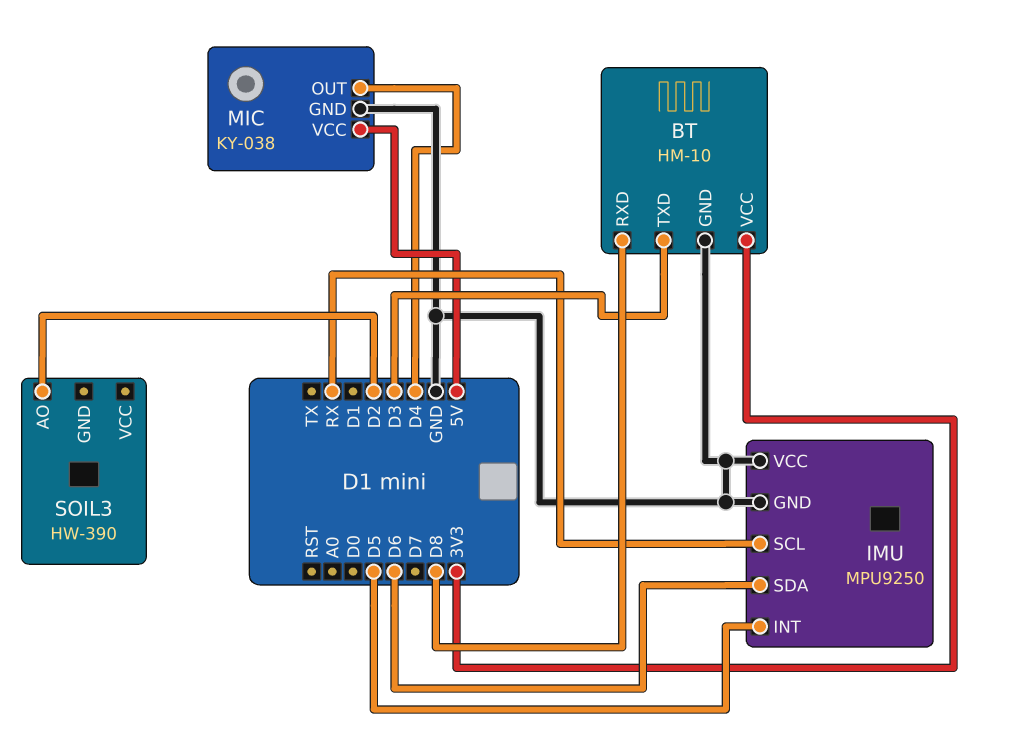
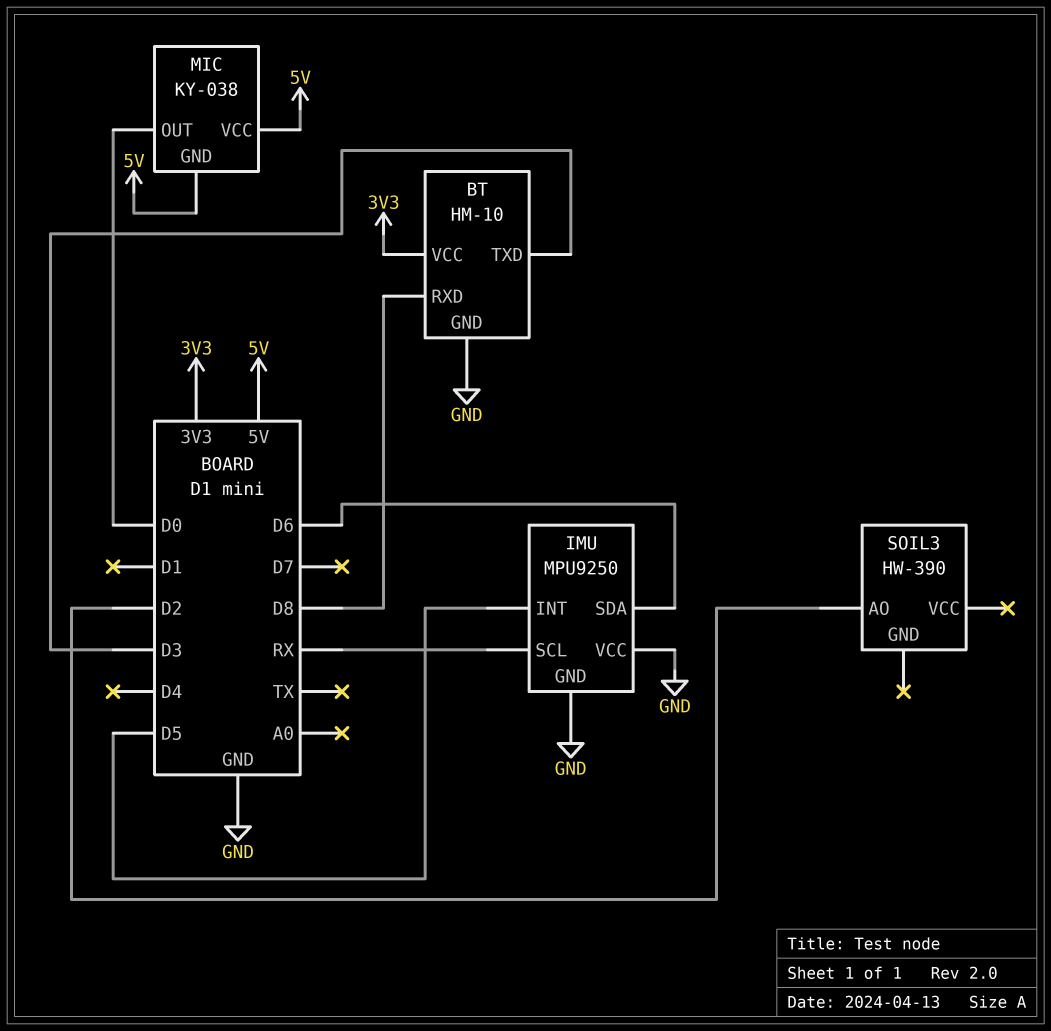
MIC pin GND: GND -> 5V
MIC pin OUT: D4 -> D0

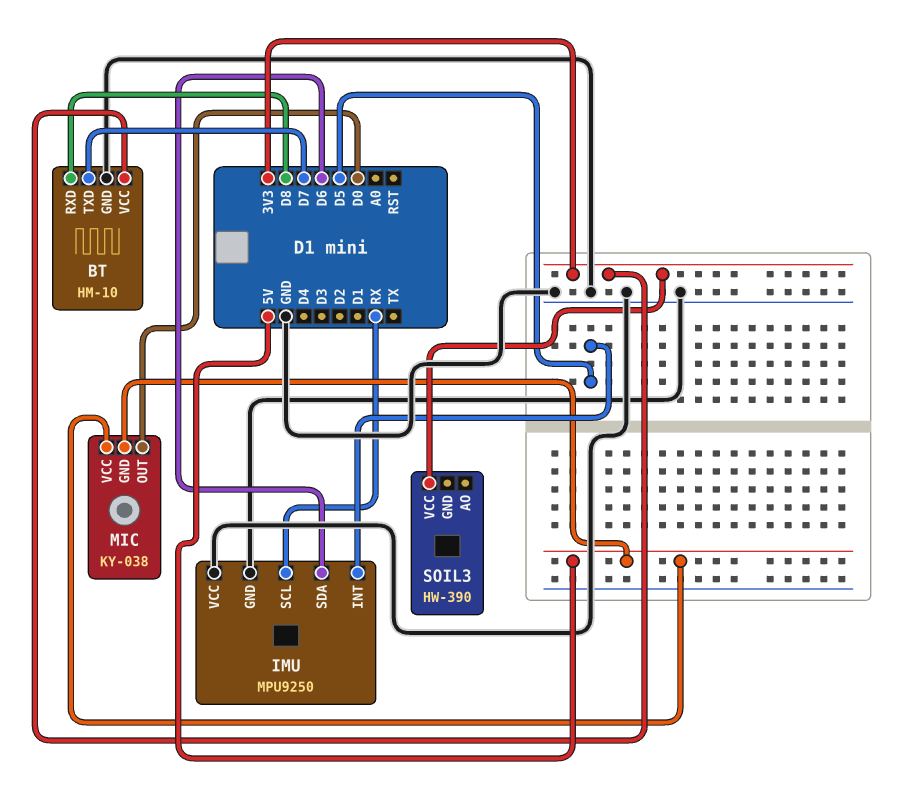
BT pin TXD: D3 -> D7
SOIL3 pin AO: D2 -> none
SOIL3 pin VCC: none -> 3V3

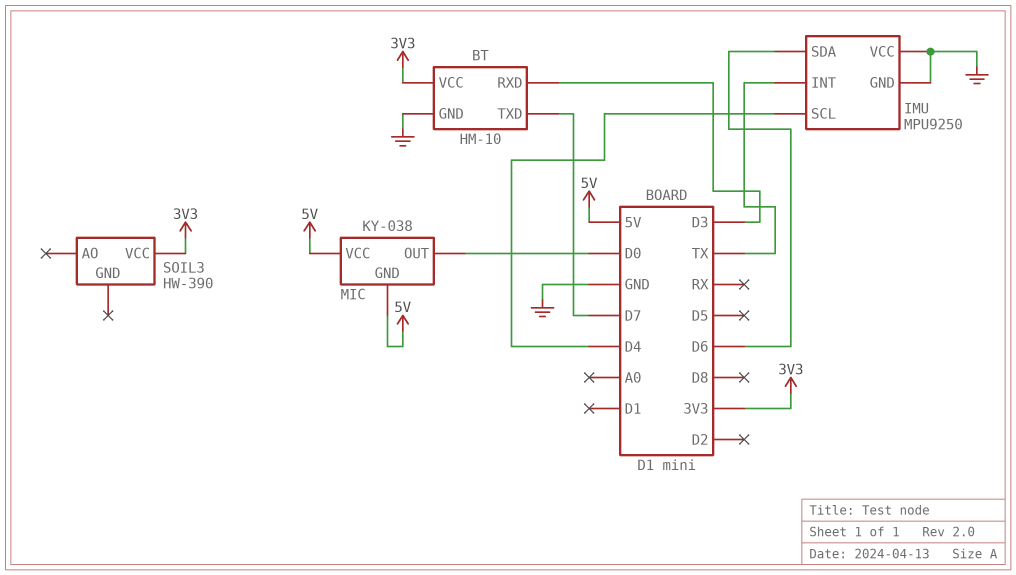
BT pin RXD: D8 -> D3
IMU pin INT: D5 -> TX
IMU pin SCL: RX -> D4

